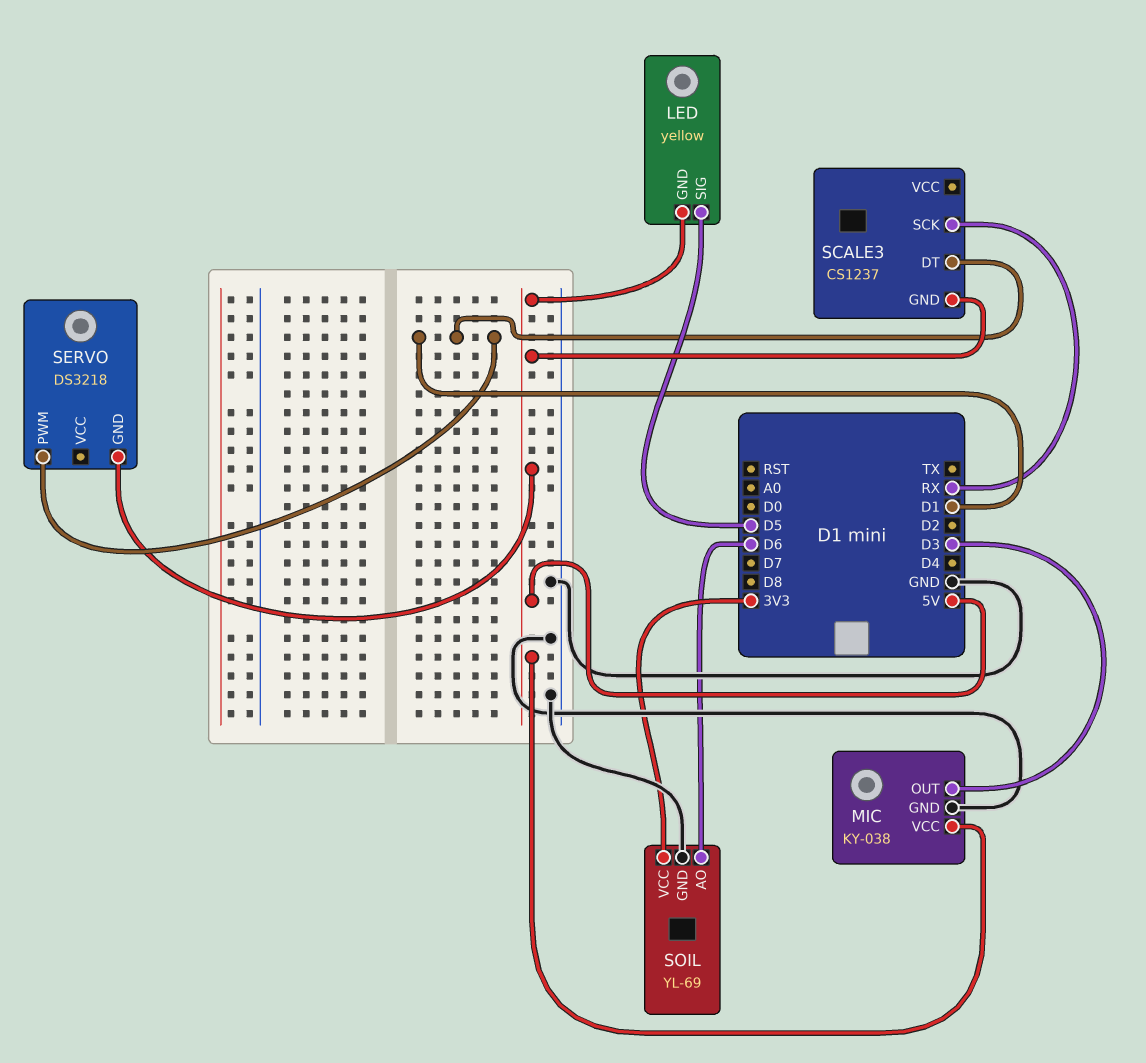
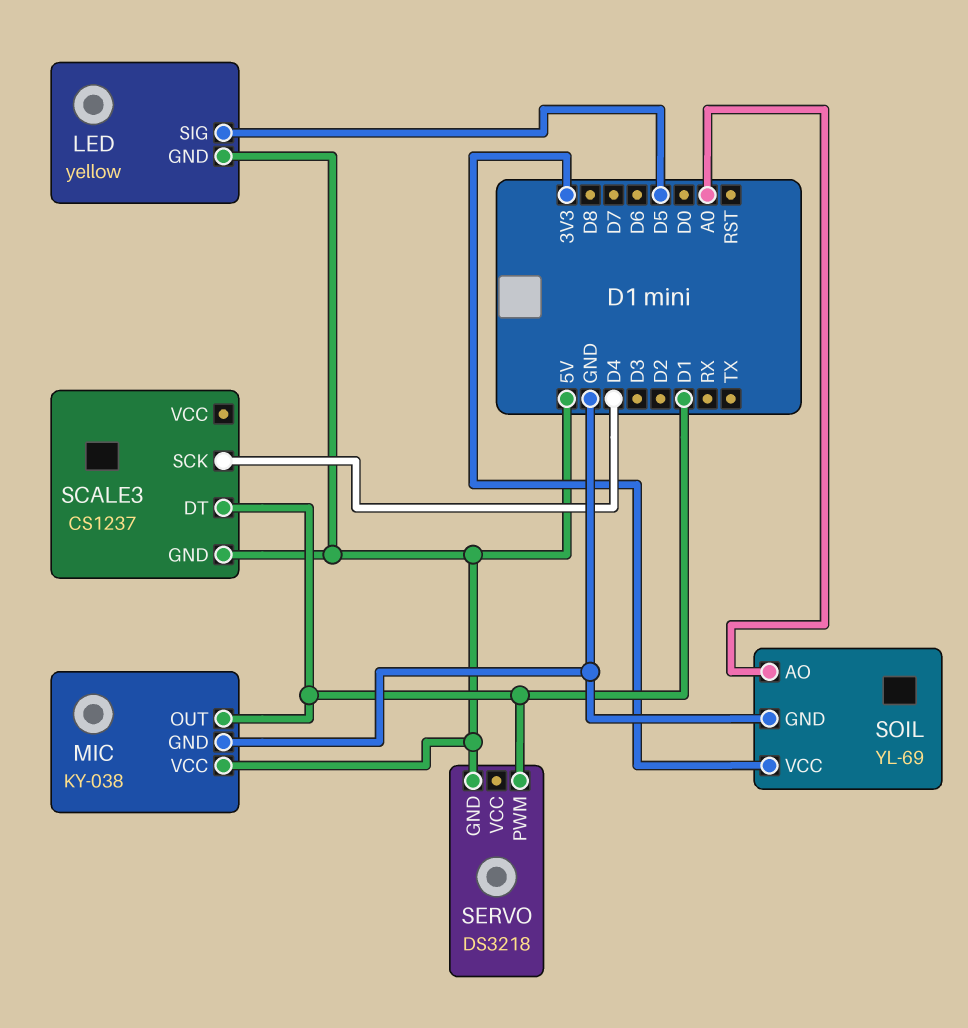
MIC pin OUT: D3 -> D1
SCALE3 pin SCK: RX -> D4
SOIL pin AO: D6 -> A0

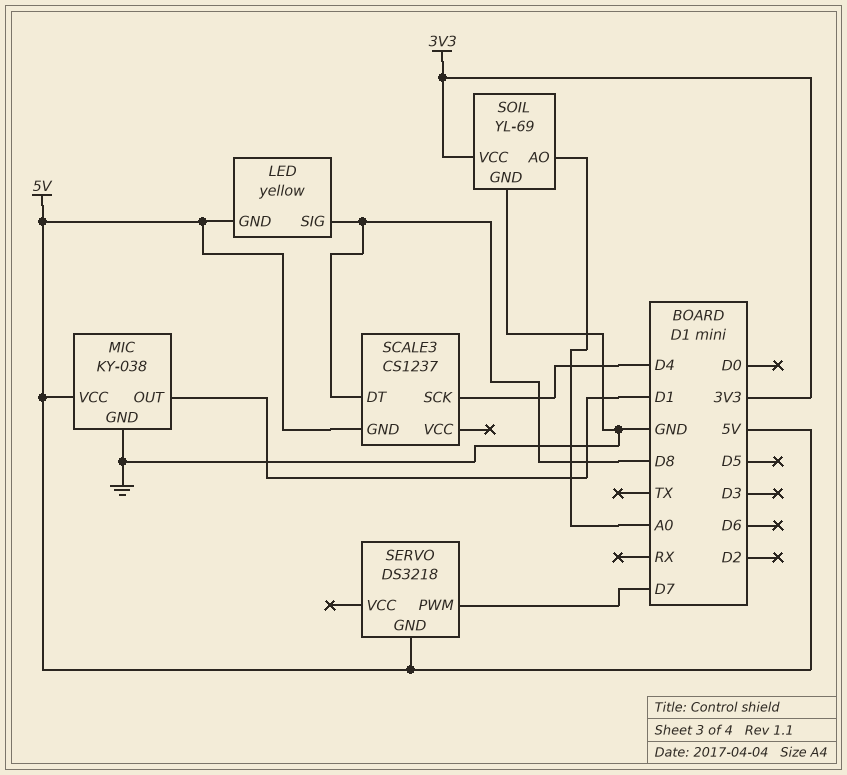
LED pin SIG: D5 -> D8
SCALE3 pin DT: D1 -> D8
SERVO pin PWM: D1 -> D7

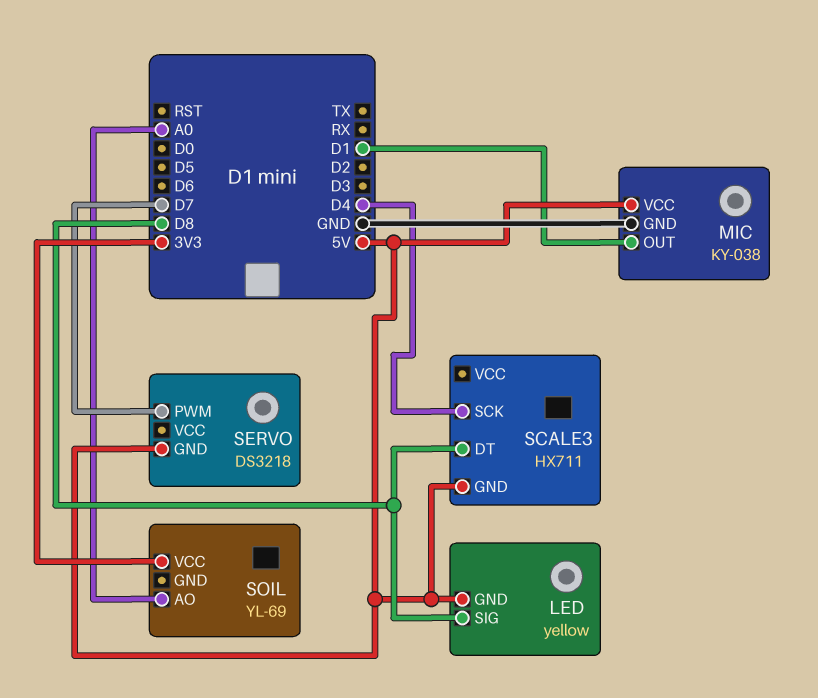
SCALE3: CS1237 -> HX711
SOIL pin GND: GND -> none

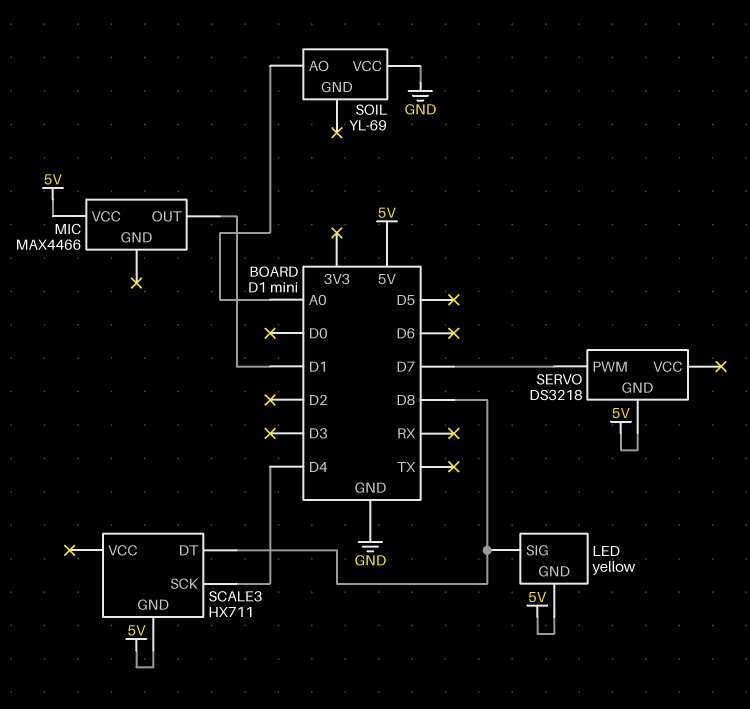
MIC: KY-038 -> MAX4466
MIC pin GND: GND -> none
SOIL pin VCC: 3V3 -> GND

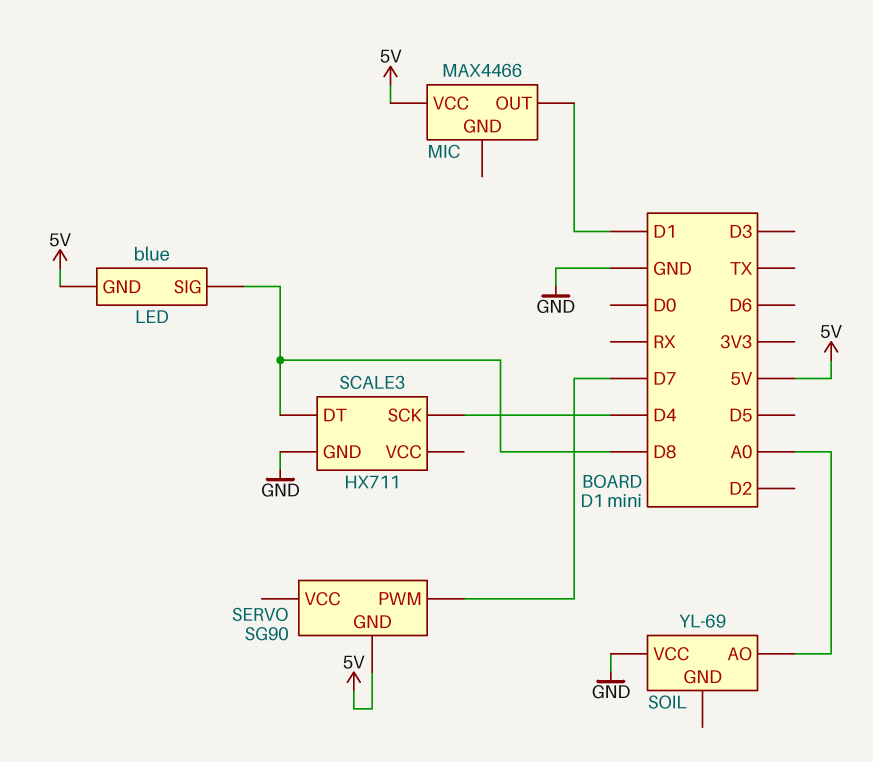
LED: yellow -> blue
SCALE3 pin GND: 5V -> GND
SERVO: DS3218 -> SG90

